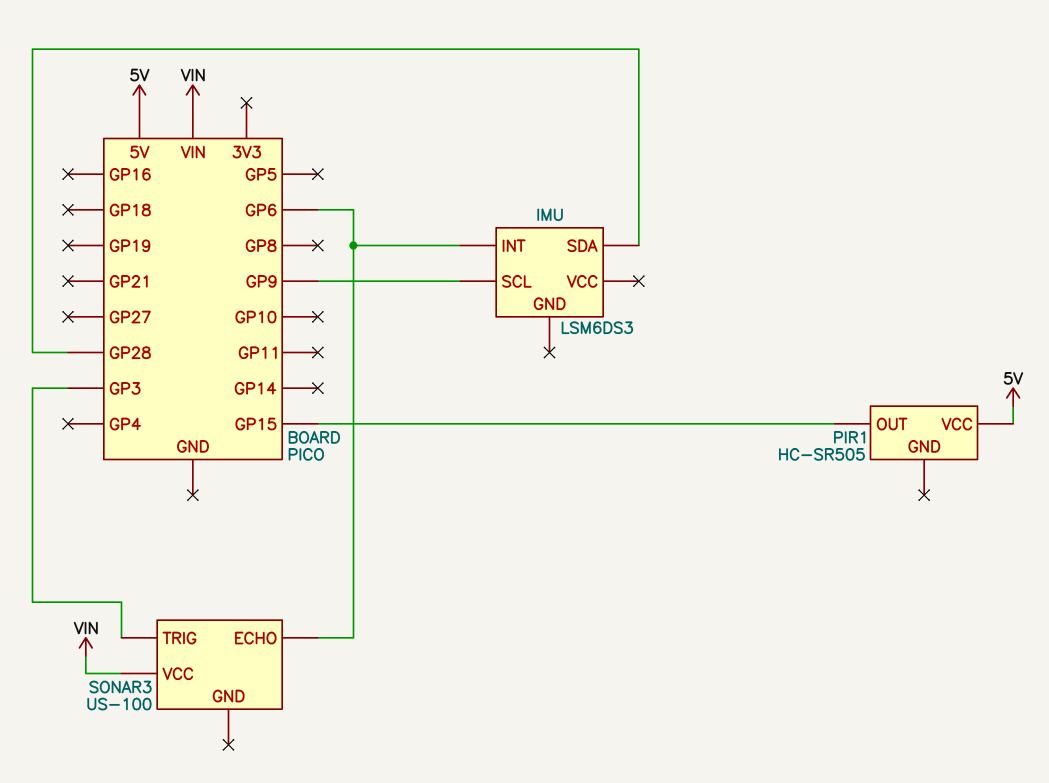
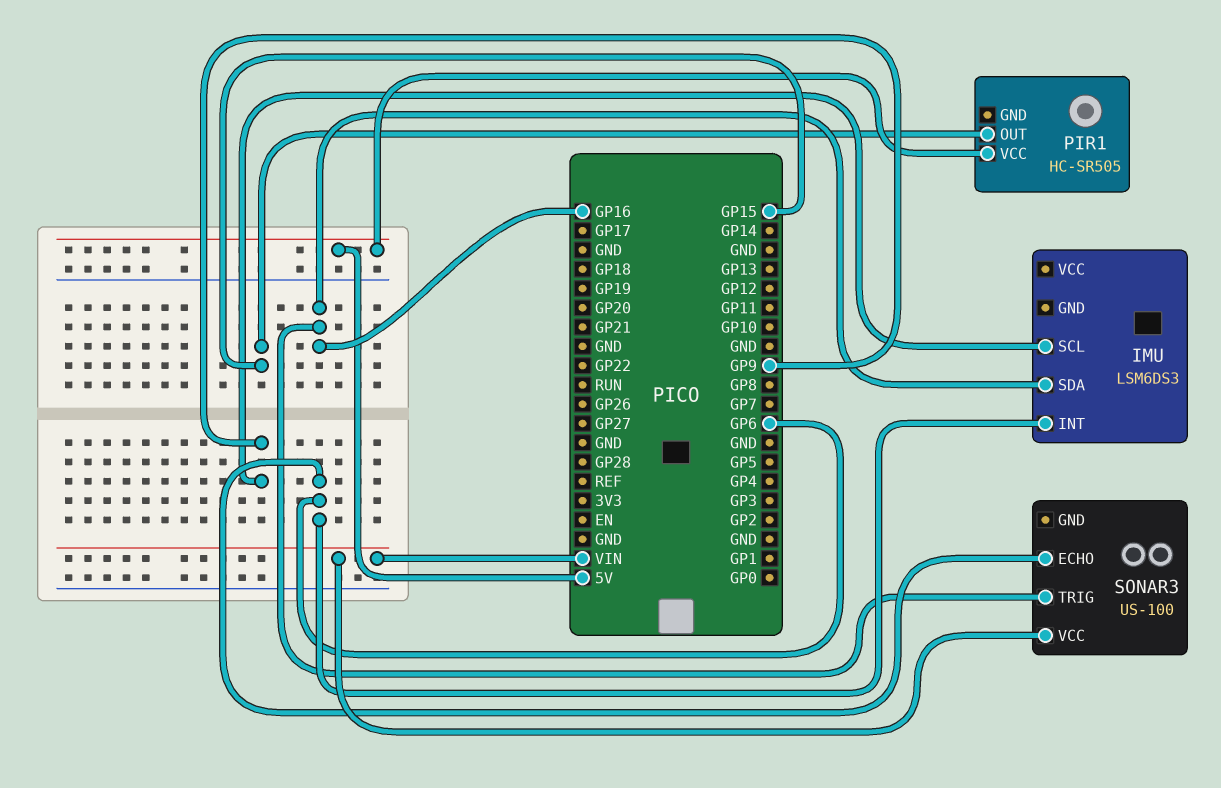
IMU pin SDA: GP28 -> GP16
SONAR3 pin TRIG: GP3 -> GP16

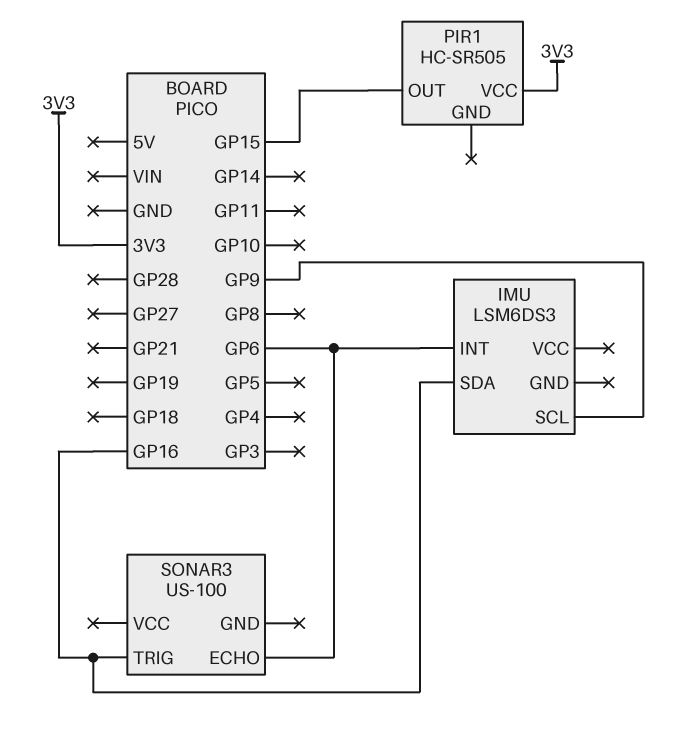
PIR1 pin VCC: 5V -> 3V3
SONAR3 pin VCC: VIN -> none

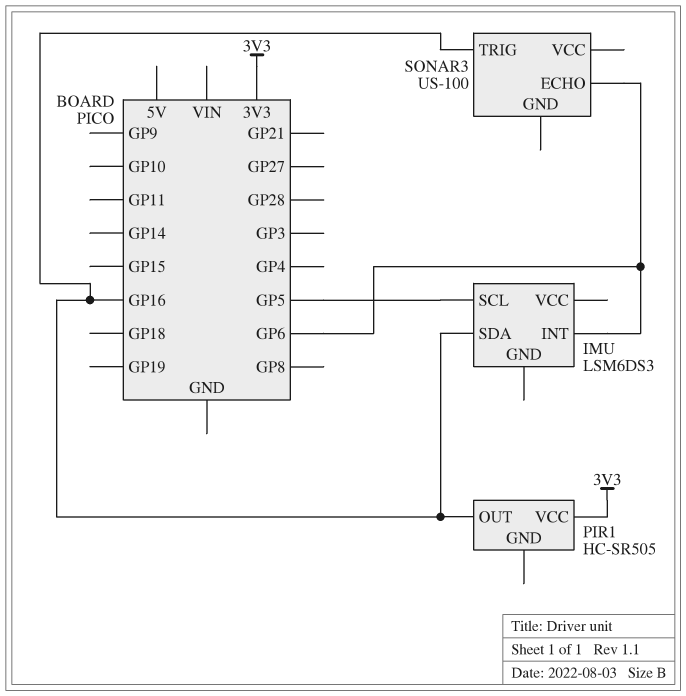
IMU pin SCL: GP9 -> GP5
PIR1 pin OUT: GP15 -> GP16

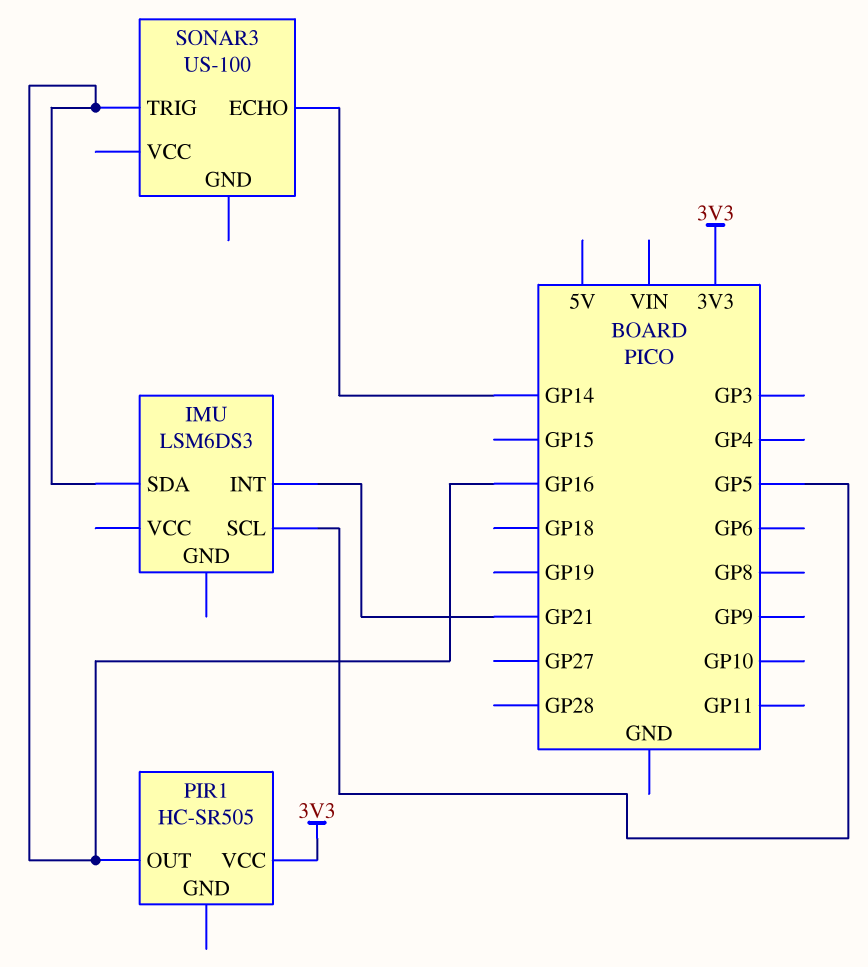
IMU pin INT: GP6 -> GP21
SONAR3 pin ECHO: GP6 -> GP14

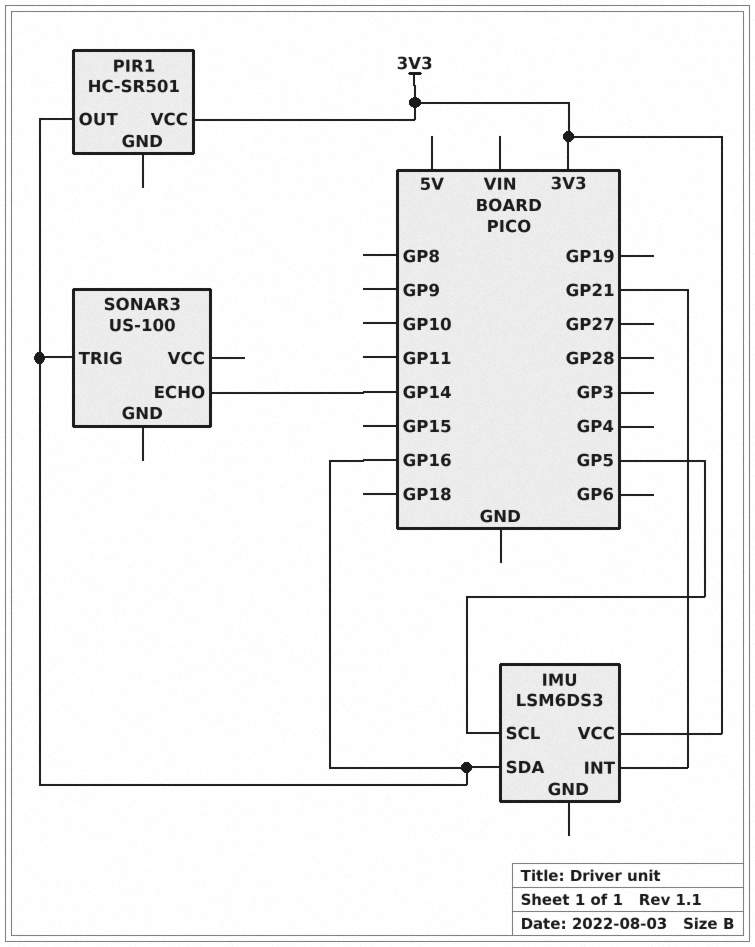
IMU pin VCC: none -> 3V3
PIR1: HC-SR505 -> HC-SR501

